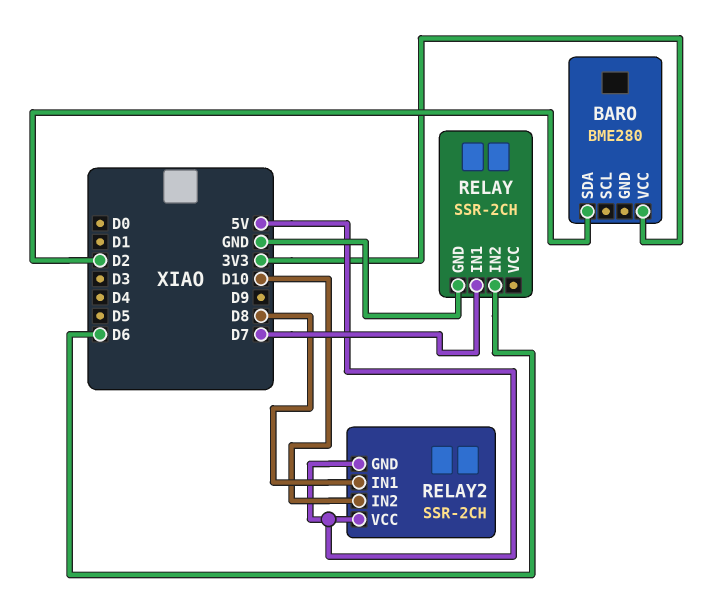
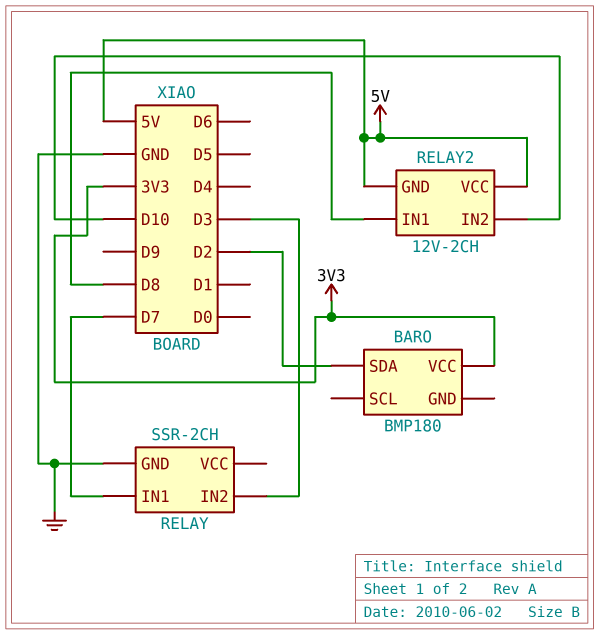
BARO: BME280 -> BMP180
RELAY pin IN2: D6 -> D3
RELAY2: SSR-2CH -> 12V-2CH

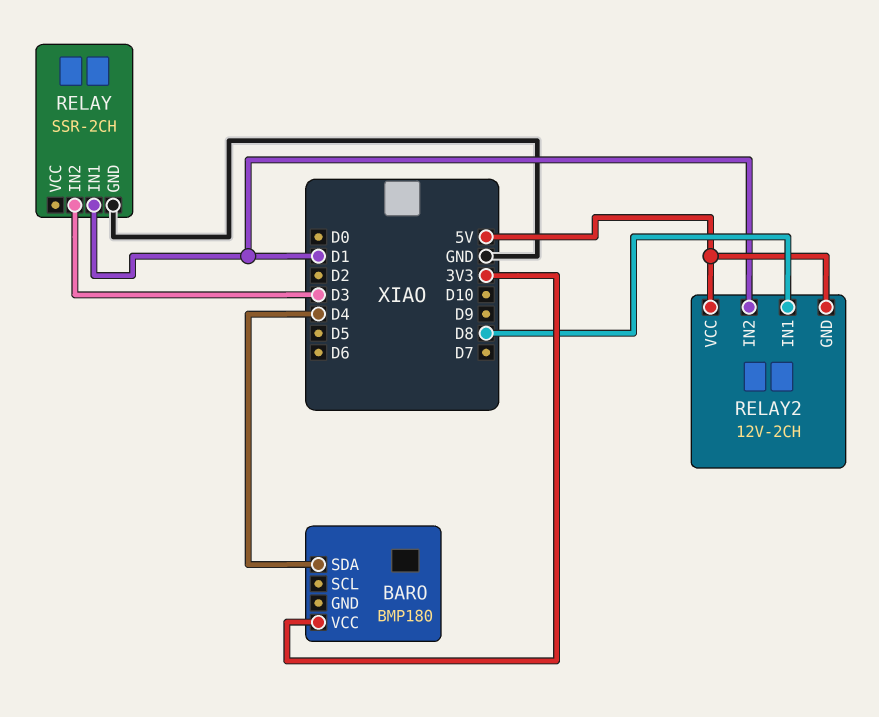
BARO pin SDA: D2 -> D4
RELAY pin IN1: D7 -> D1
RELAY2 pin IN2: D10 -> D1

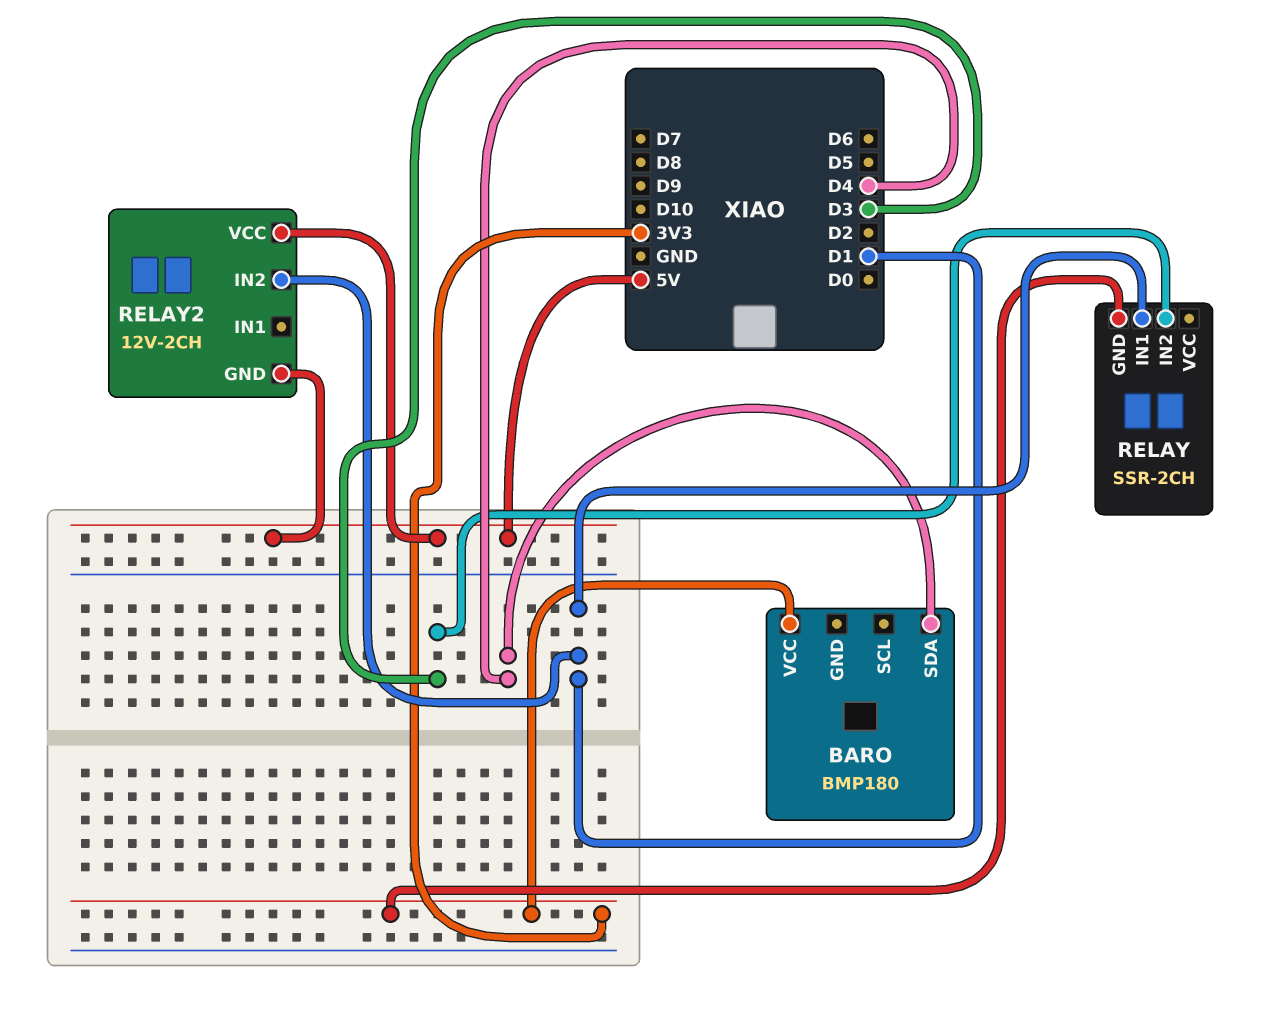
RELAY pin GND: GND -> 3V3
RELAY2 pin IN1: D8 -> none

